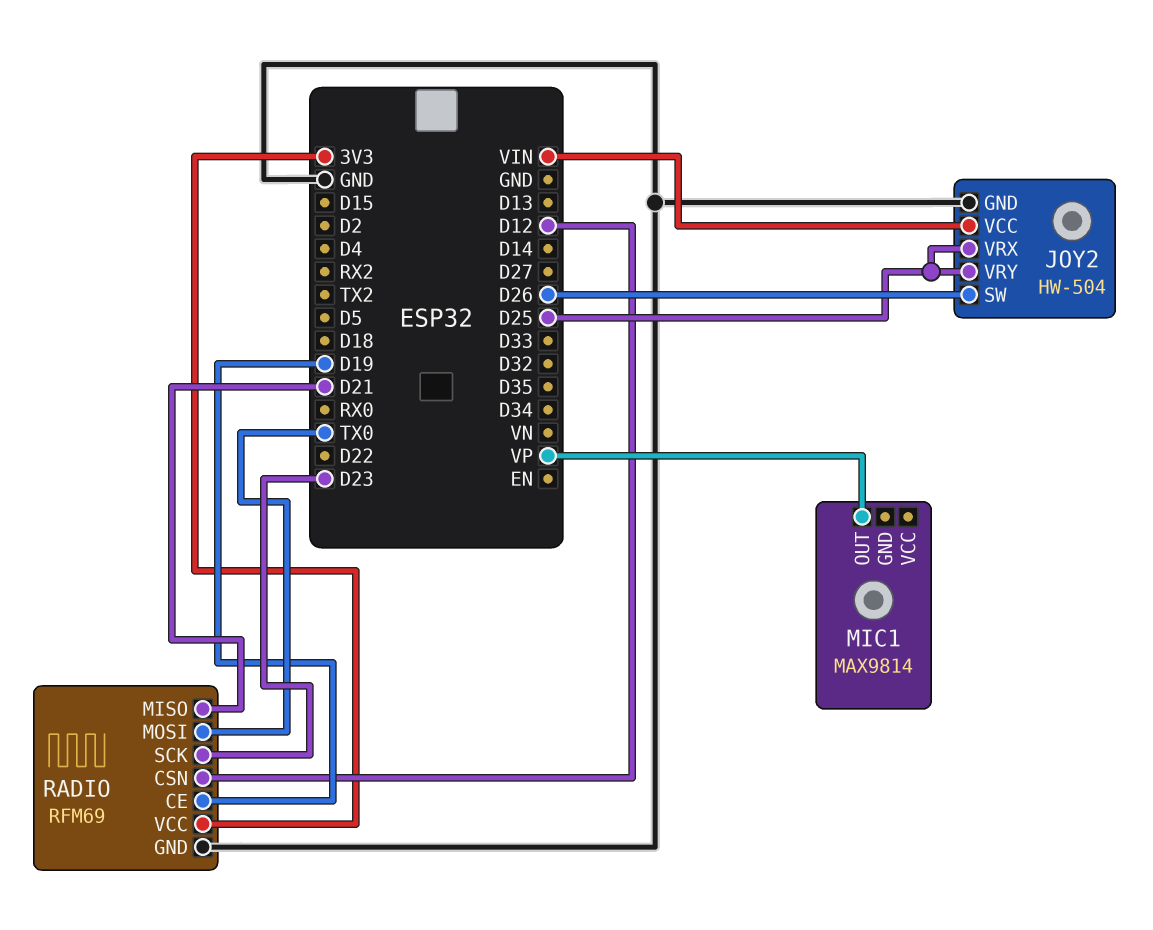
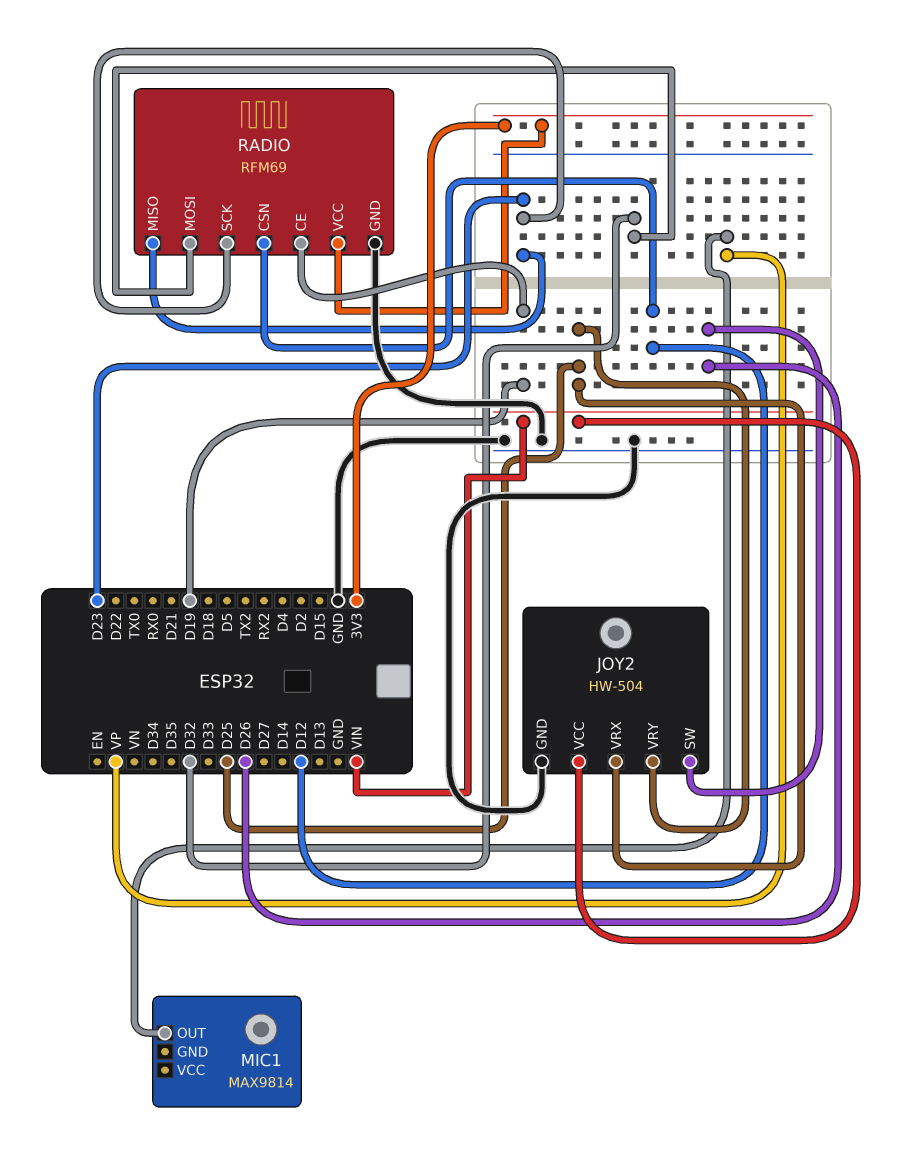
RADIO pin MISO: D21 -> D23
RADIO pin MOSI: TX0 -> D32

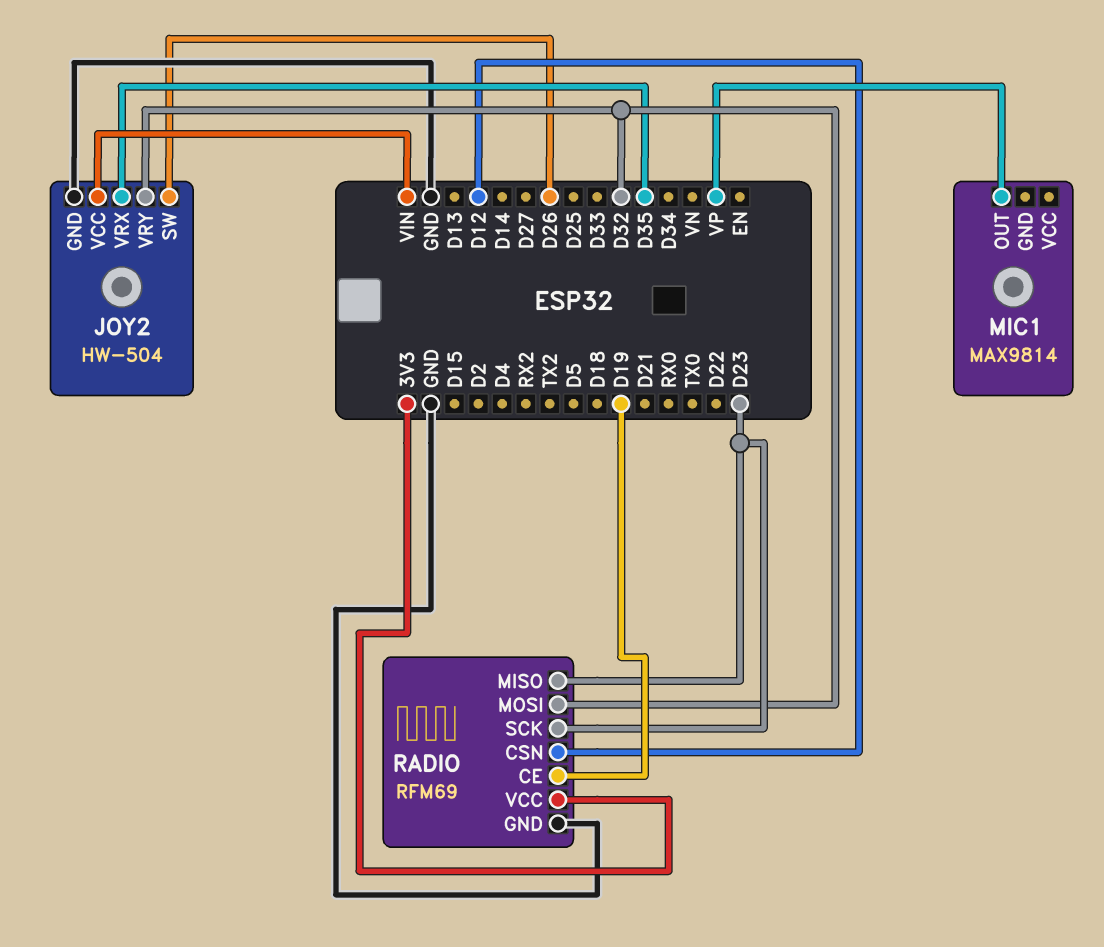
JOY2 pin VRX: D25 -> D35
JOY2 pin VRY: D25 -> D32

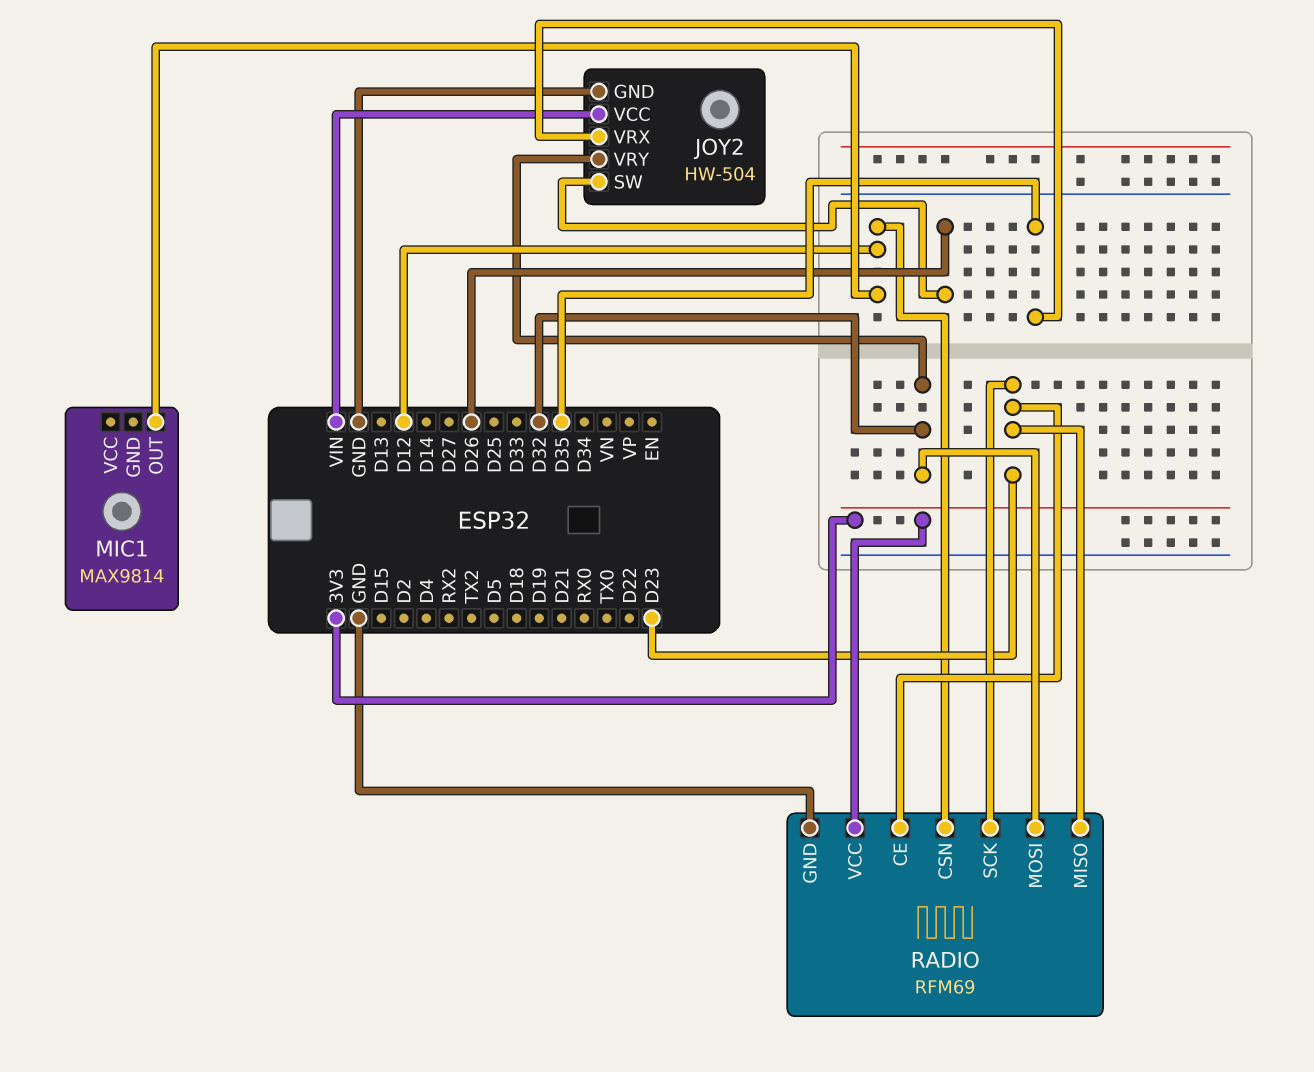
MIC1 pin OUT: VP -> D12
RADIO pin CE: D19 -> D23

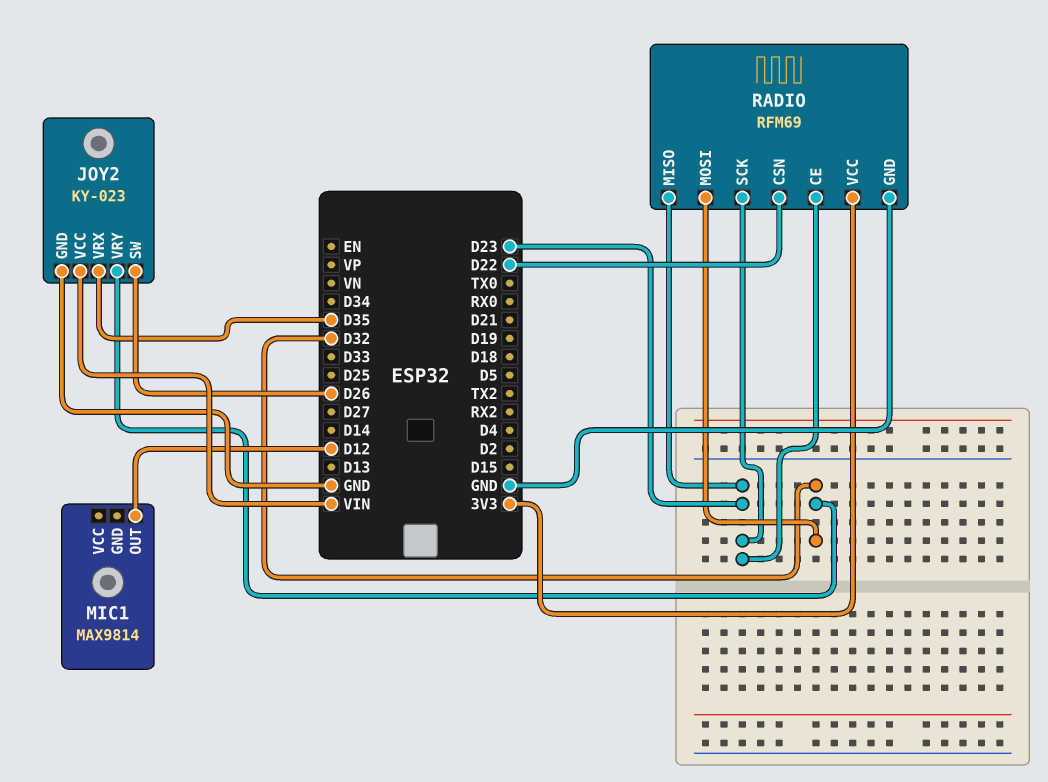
JOY2: HW-504 -> KY-023
RADIO pin CSN: D12 -> D22

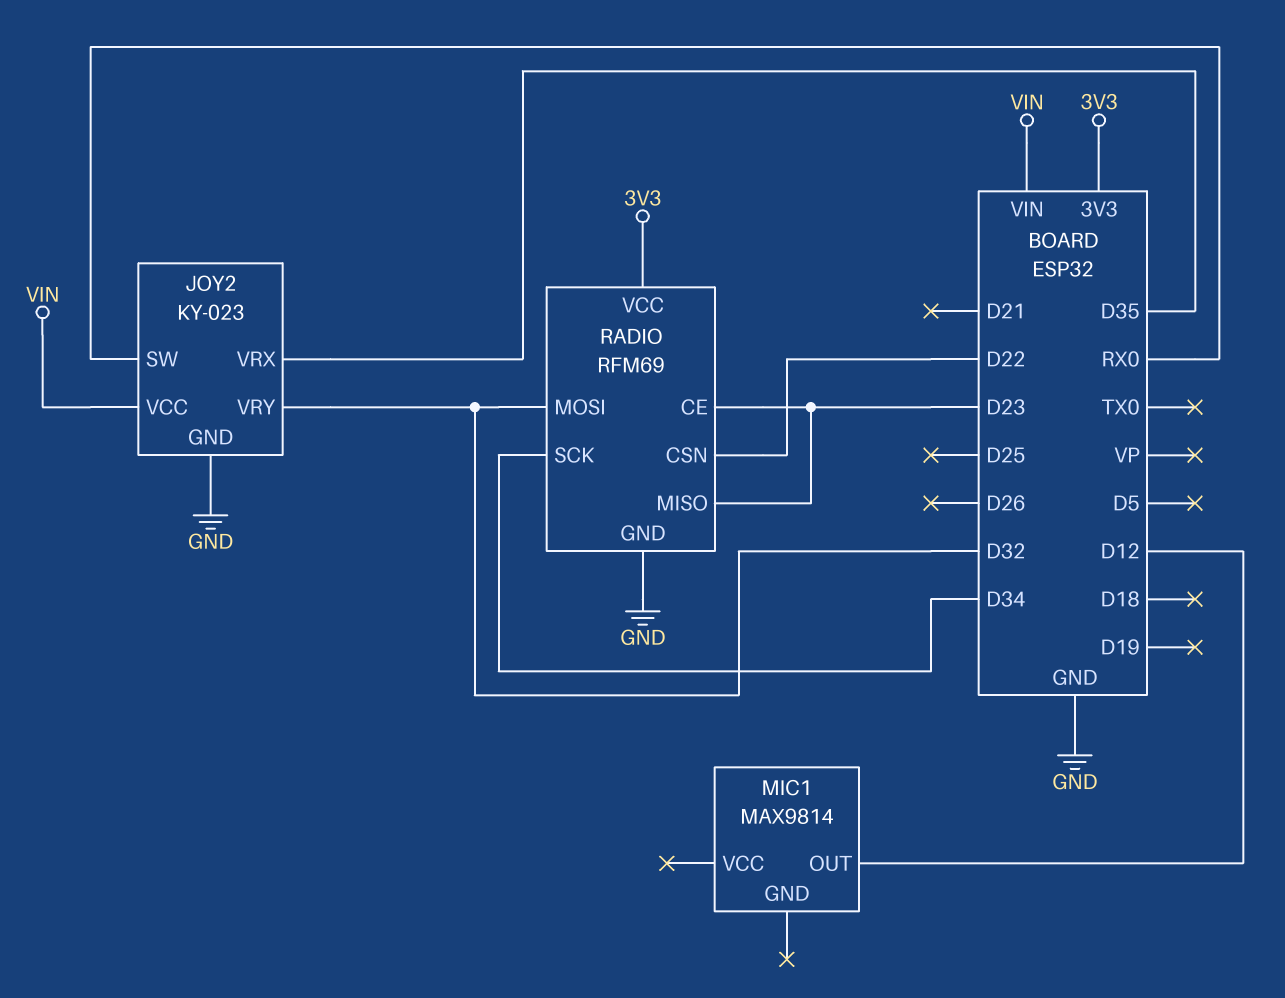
JOY2 pin SW: D26 -> RX0
RADIO pin SCK: D23 -> D34

